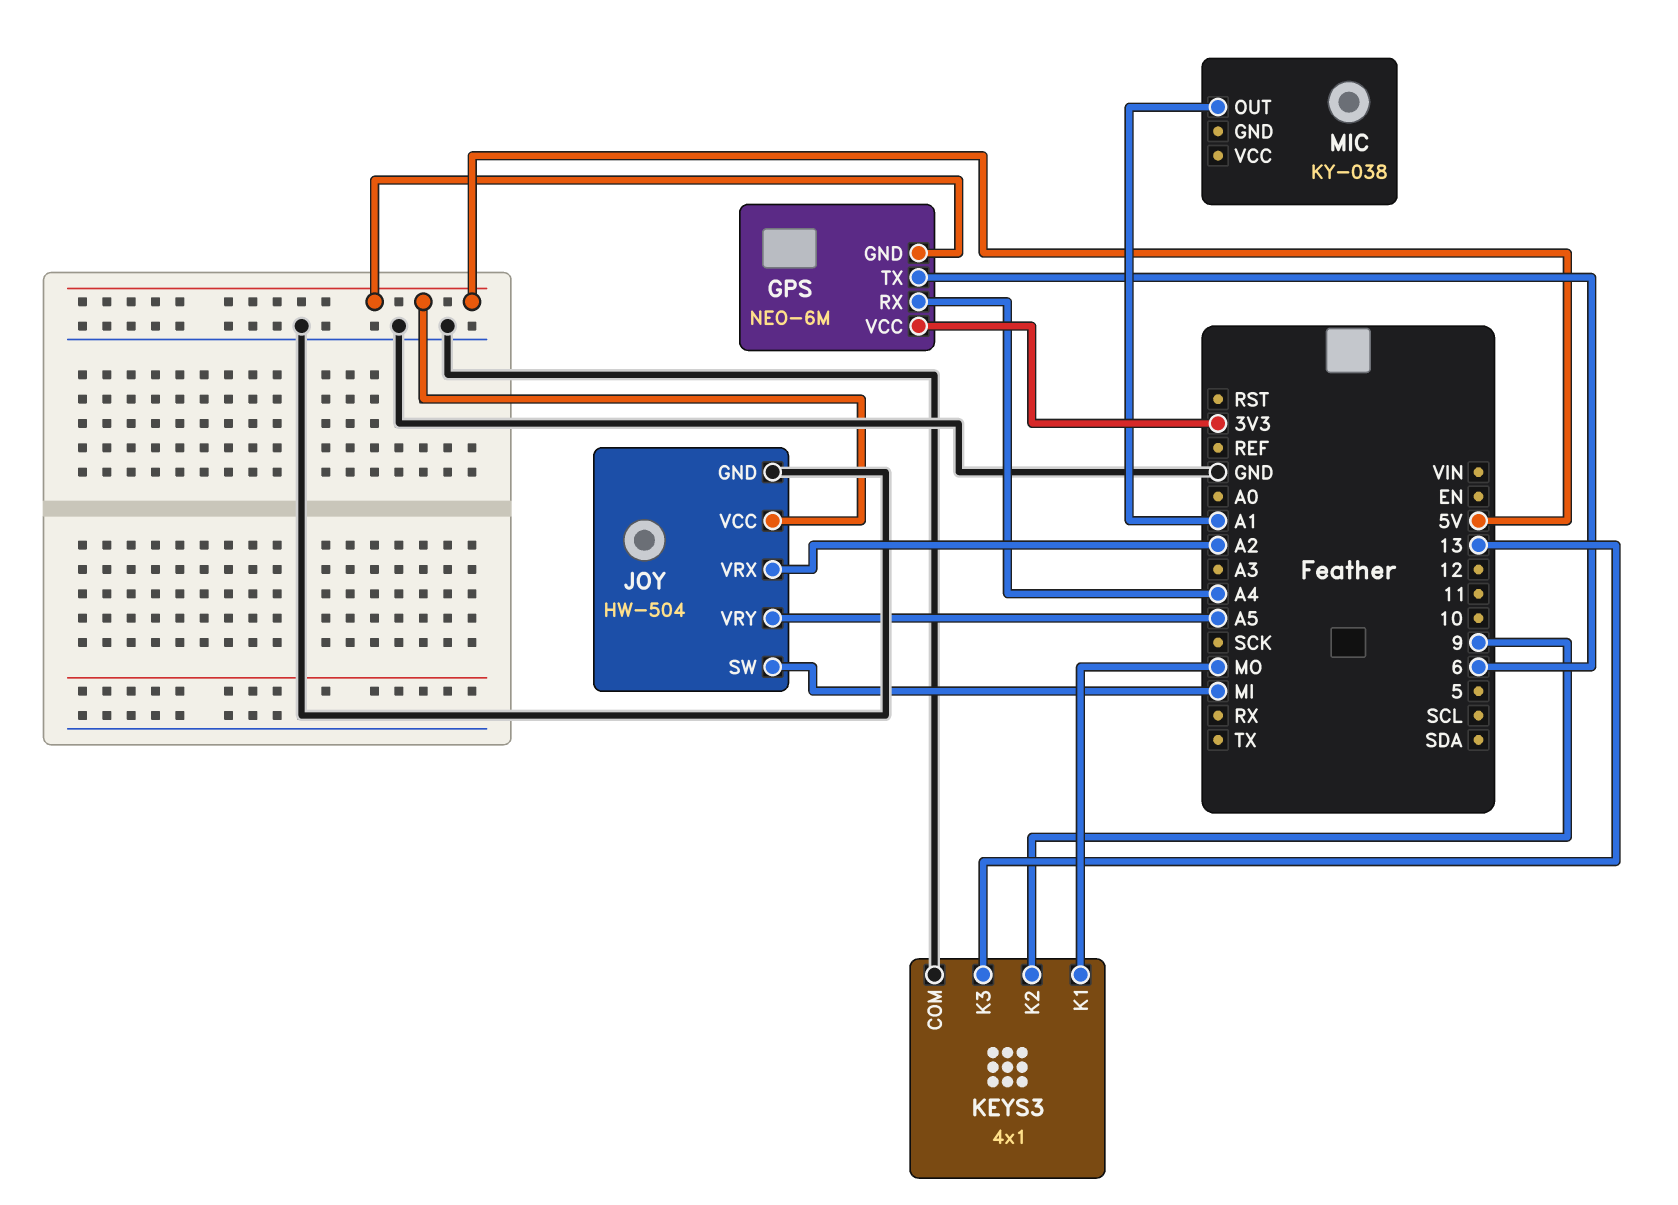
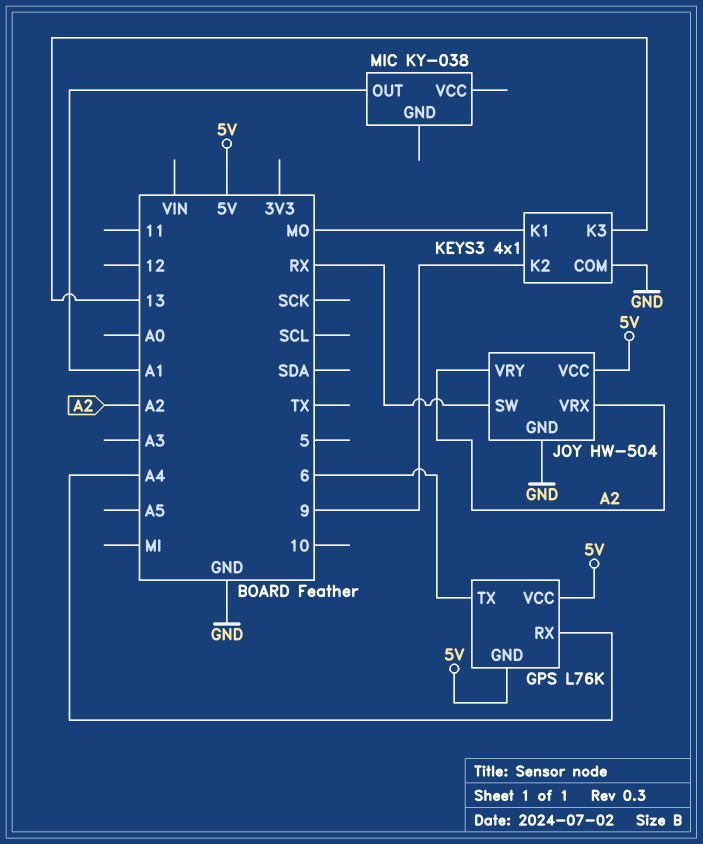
GPS: NEO-6M -> L76K
GPS pin VCC: 3V3 -> 5V
JOY pin SW: MI -> RX
JOY pin VRY: A5 -> A2

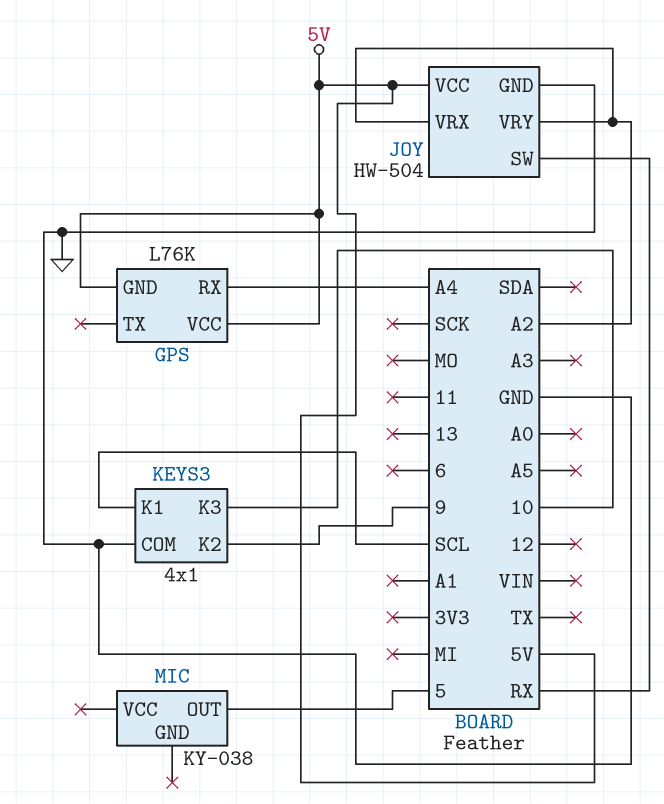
GPS pin TX: 6 -> none
KEYS3 pin K1: MO -> SCL
KEYS3 pin K3: 13 -> 10
MIC pin OUT: A1 -> 5

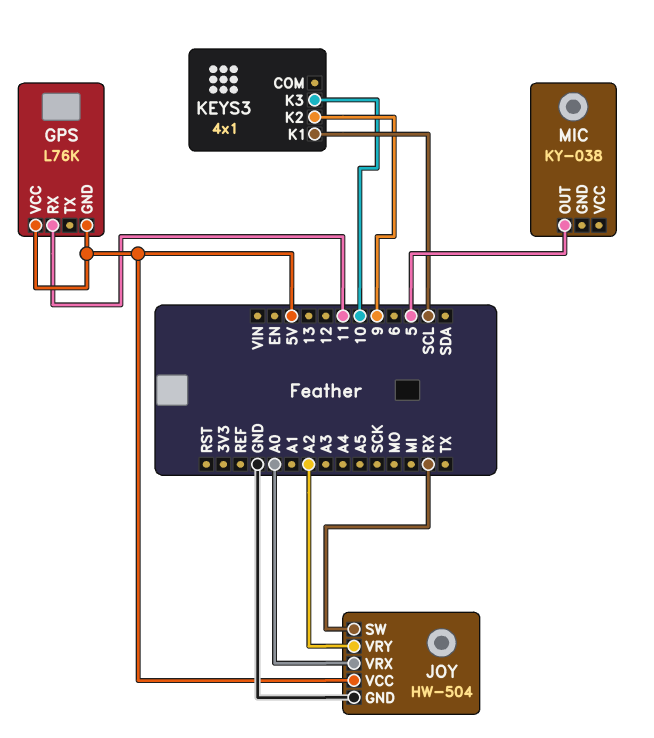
GPS pin RX: A4 -> 11
JOY pin VRX: A2 -> A0
KEYS3 pin COM: GND -> none

